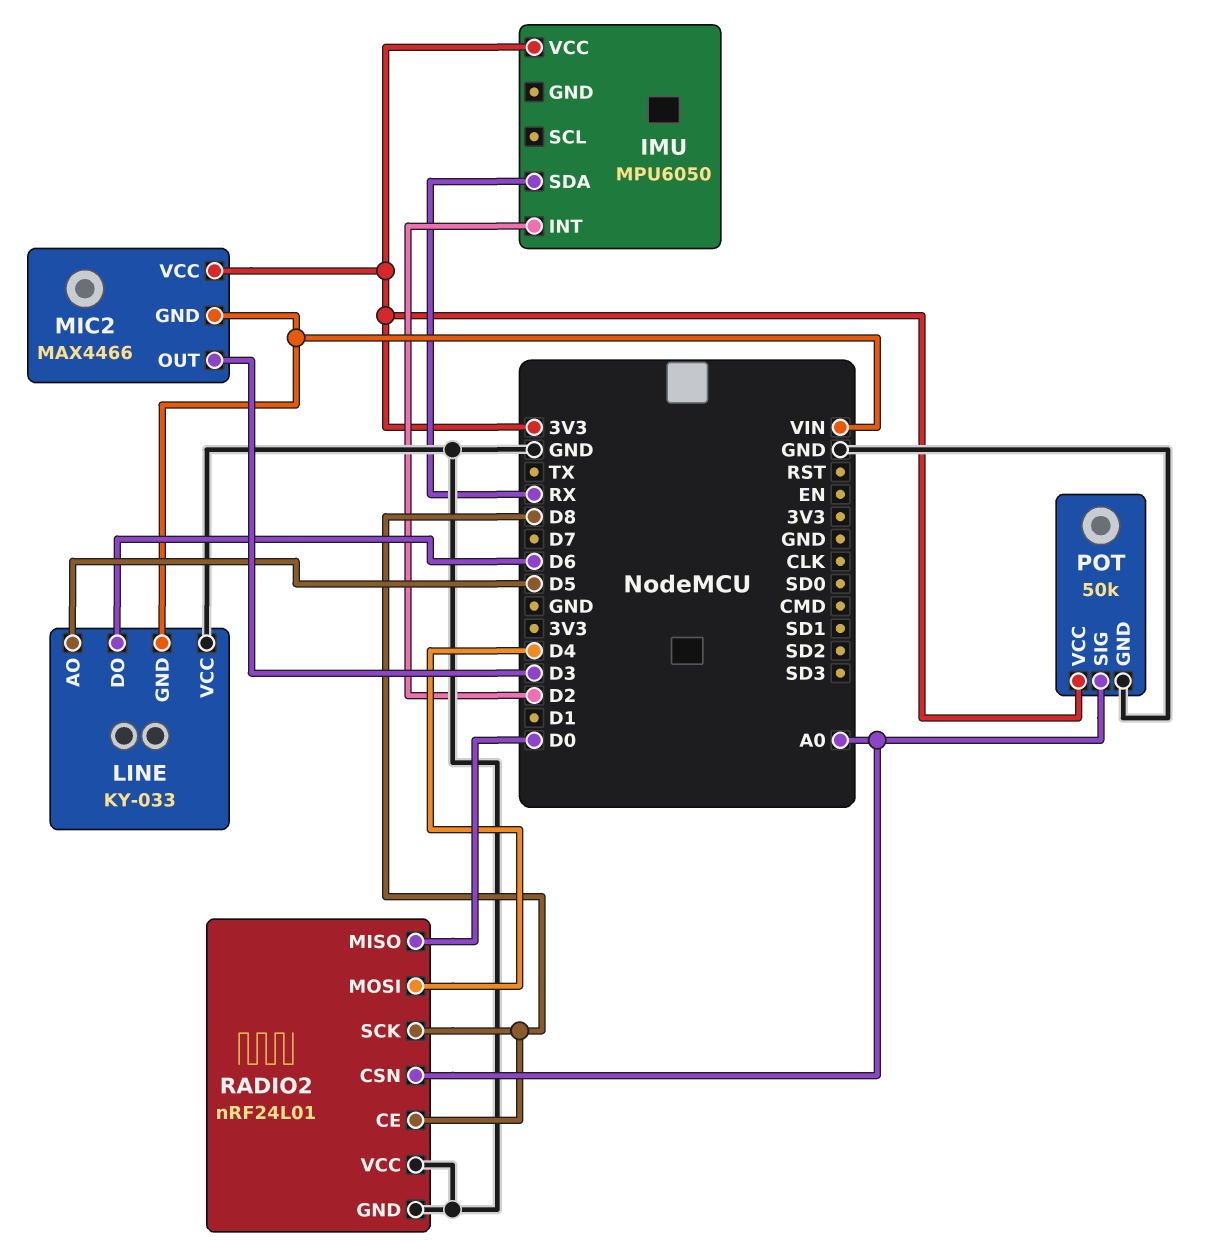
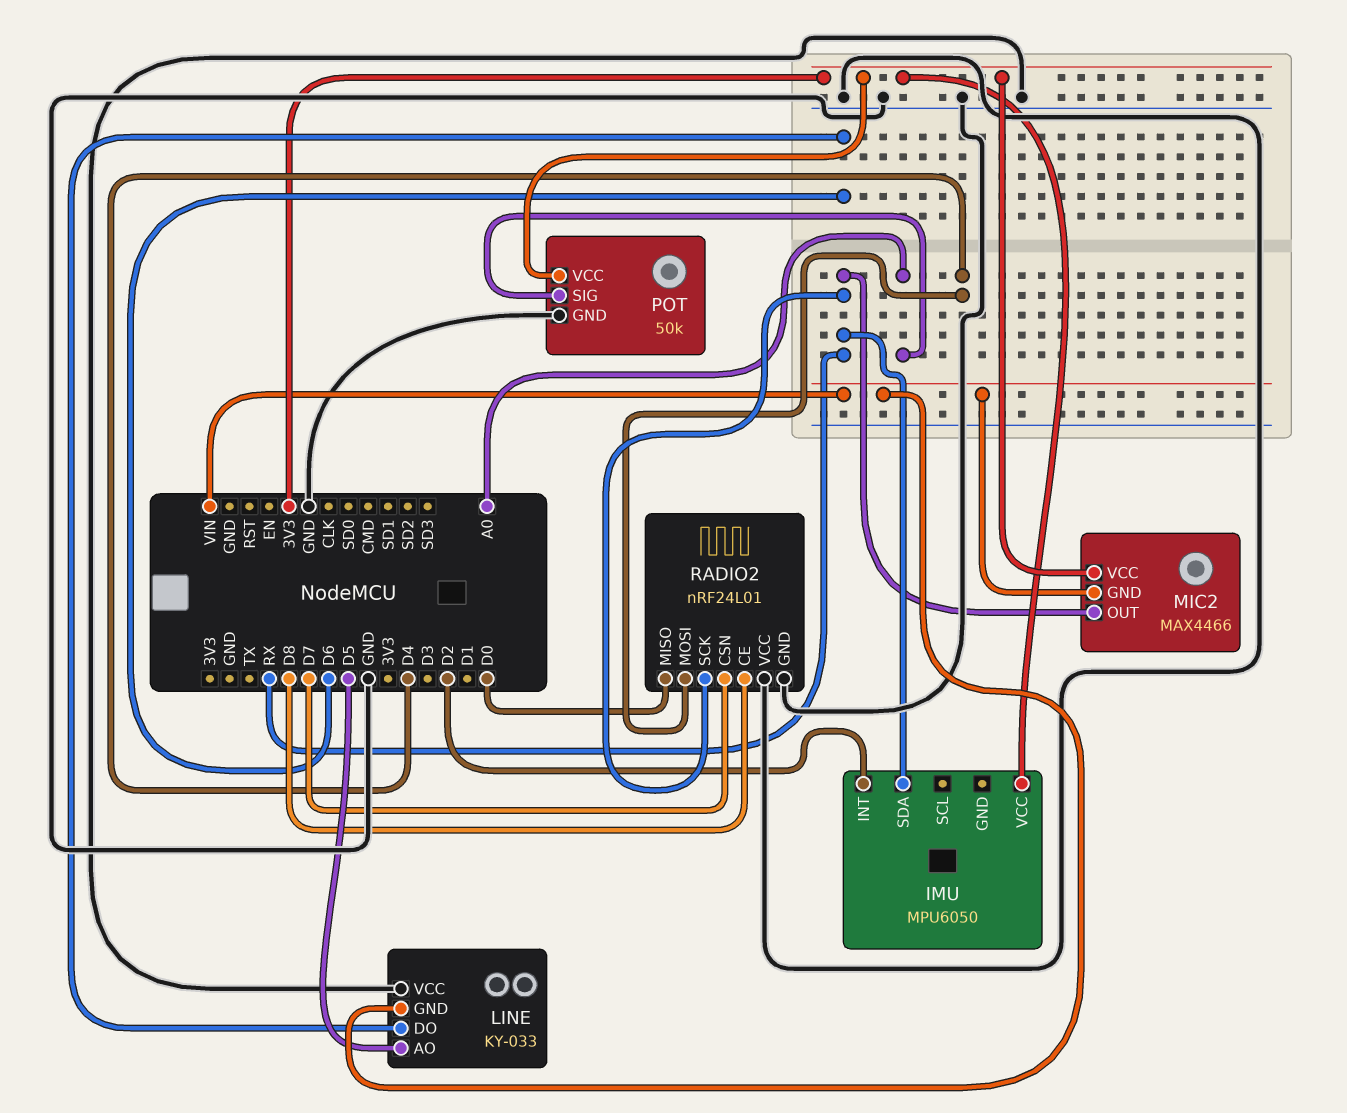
MIC2 pin OUT: D3 -> RX
RADIO2 pin CSN: A0 -> D7
RADIO2 pin SCK: D8 -> RX

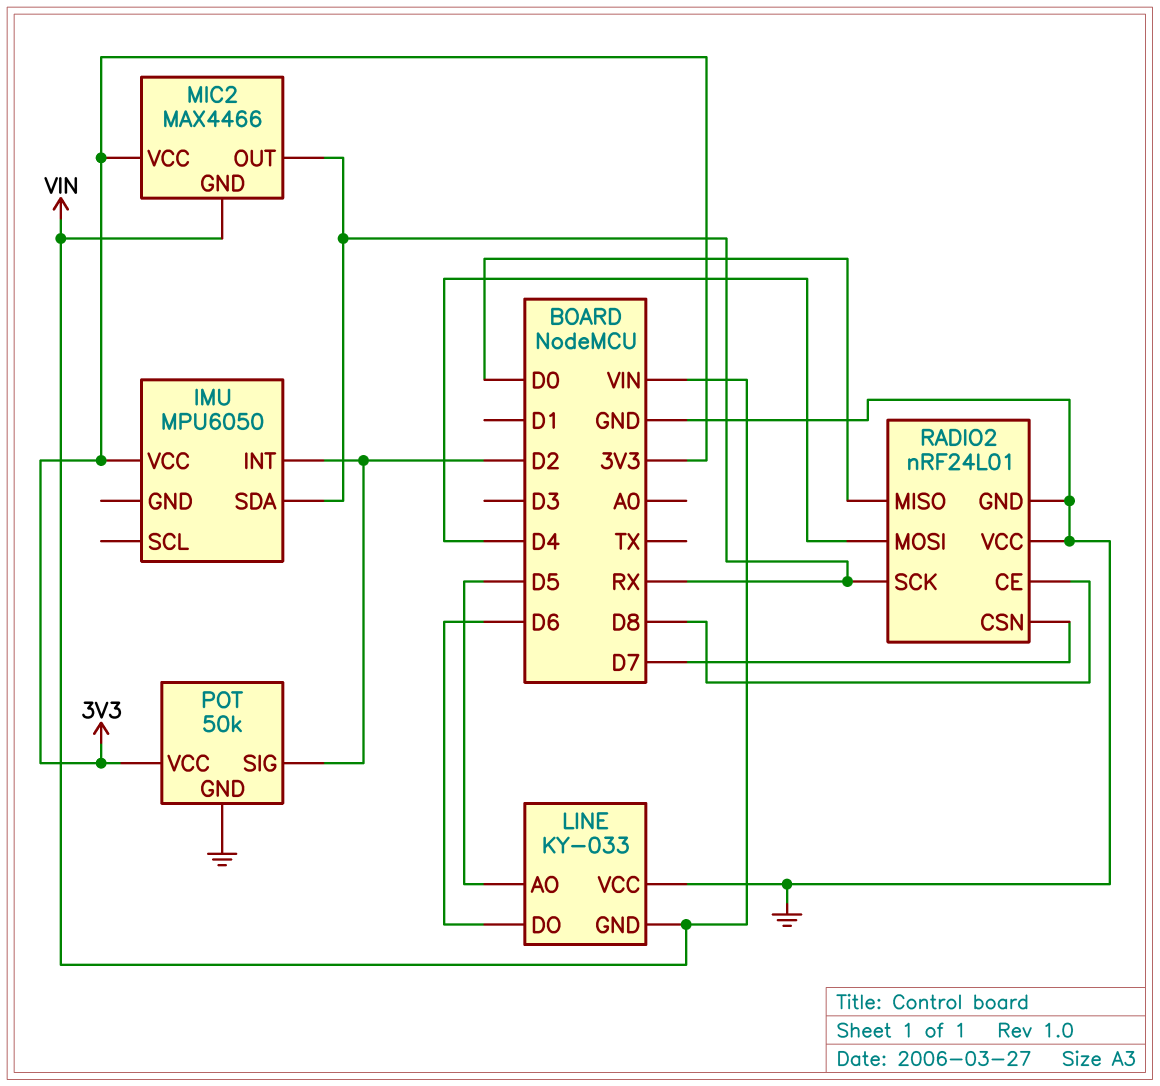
POT pin SIG: A0 -> D2

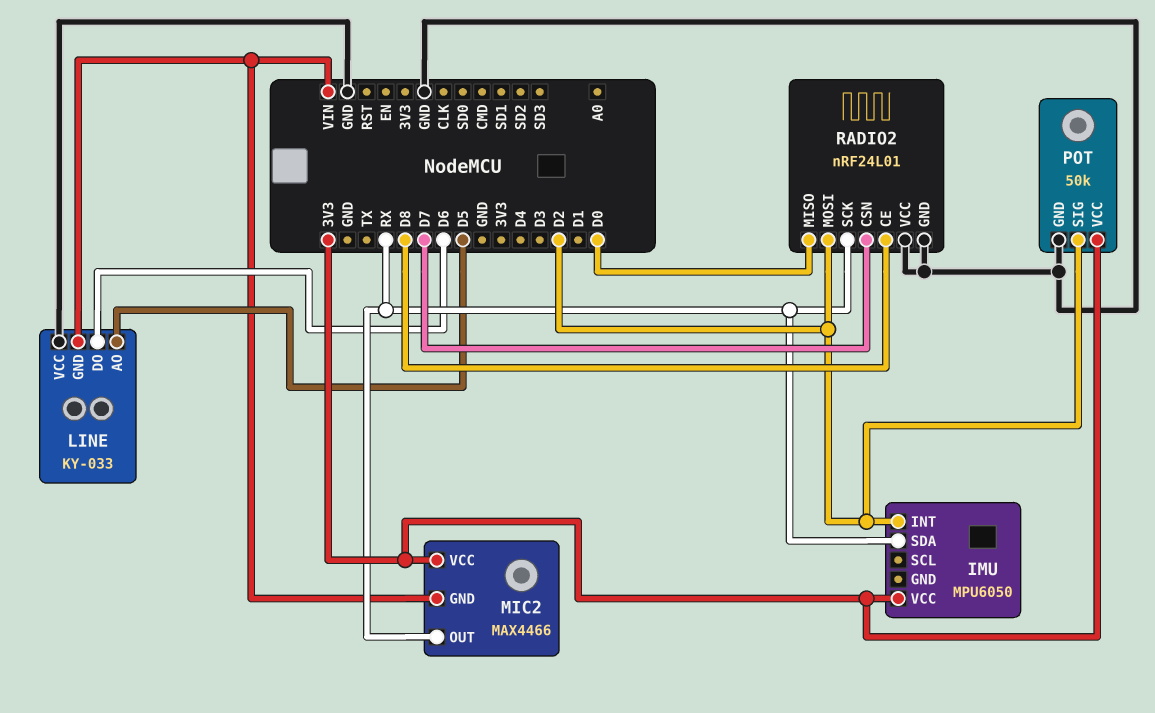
RADIO2 pin MOSI: D4 -> D2

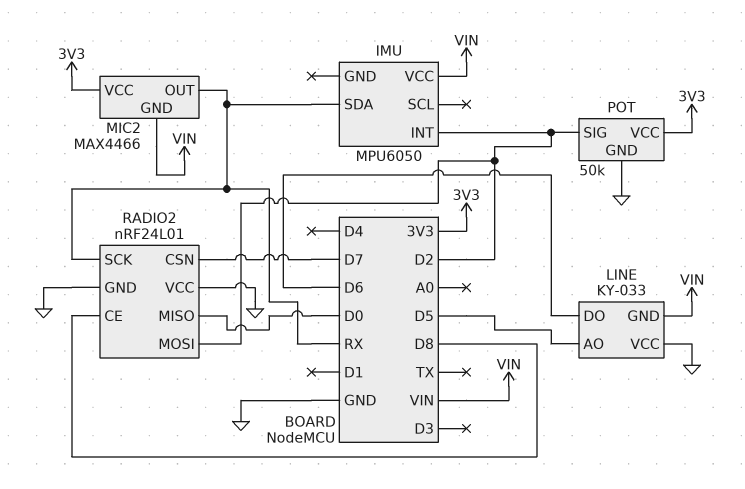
IMU pin VCC: 3V3 -> VIN

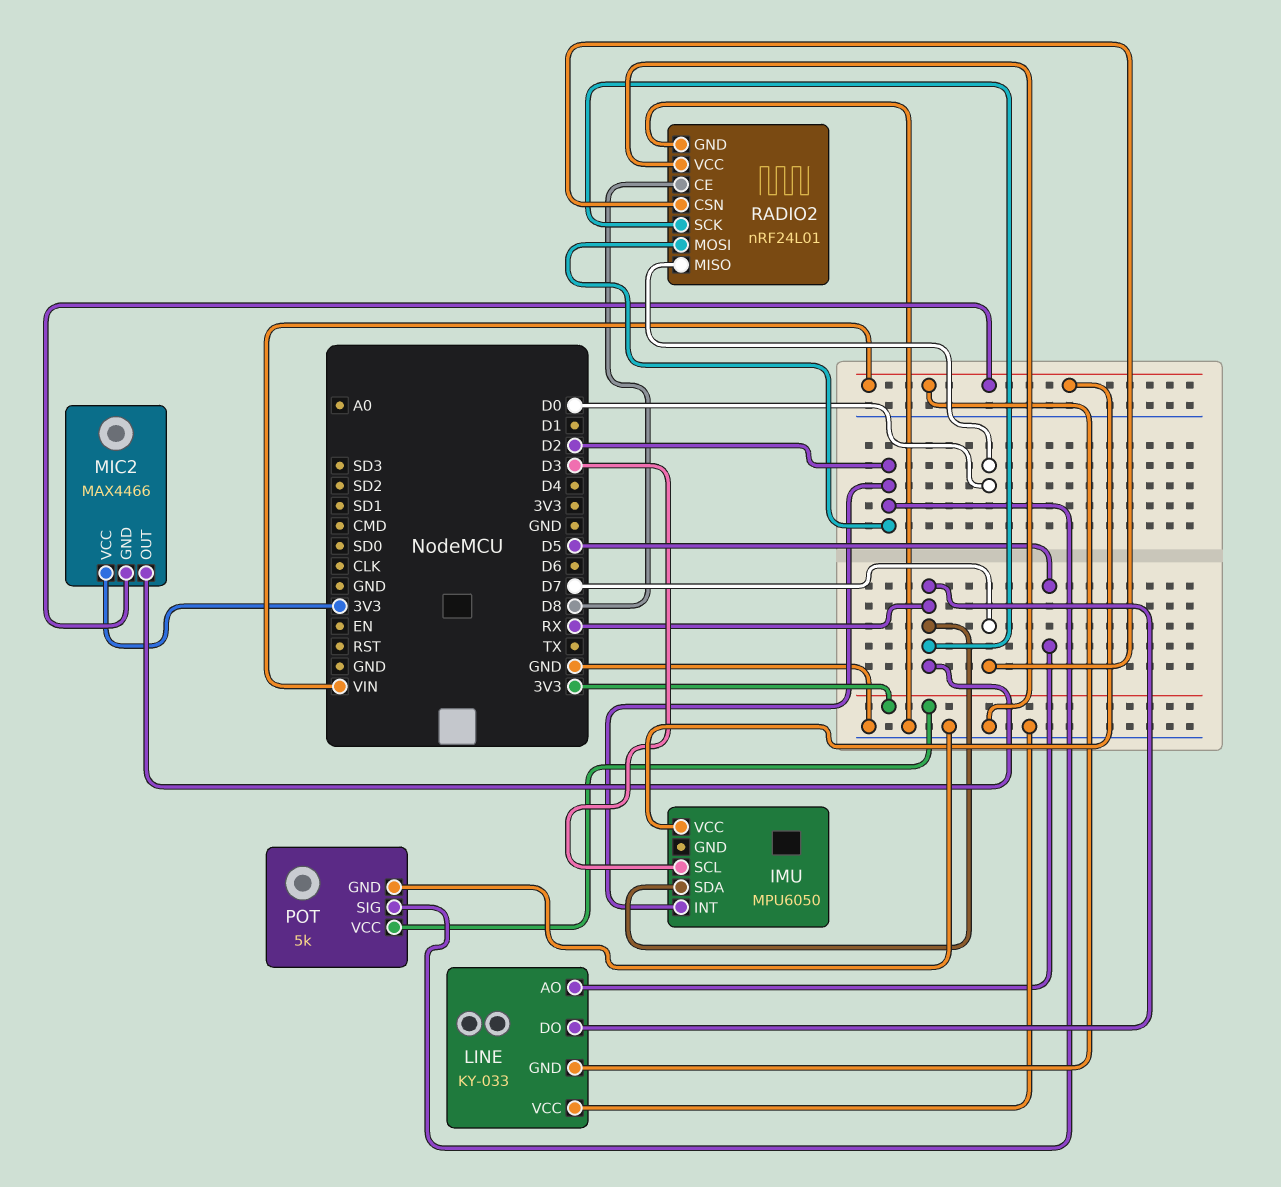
IMU pin SCL: none -> D3
LINE pin DO: D6 -> RX
POT: 50k -> 5k

